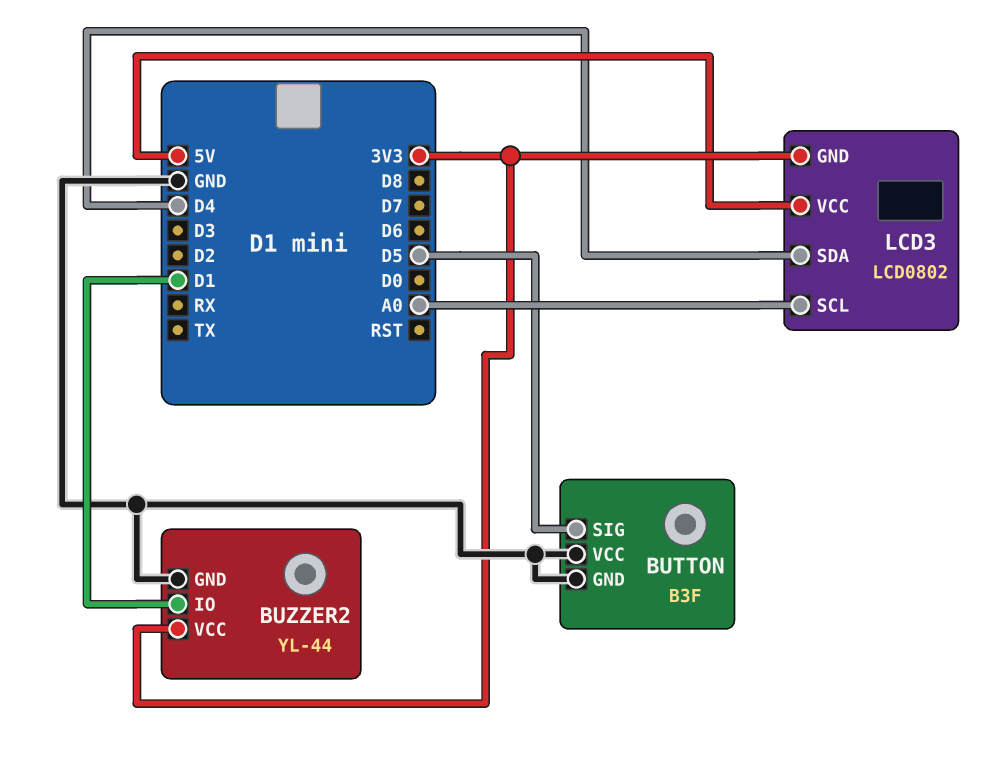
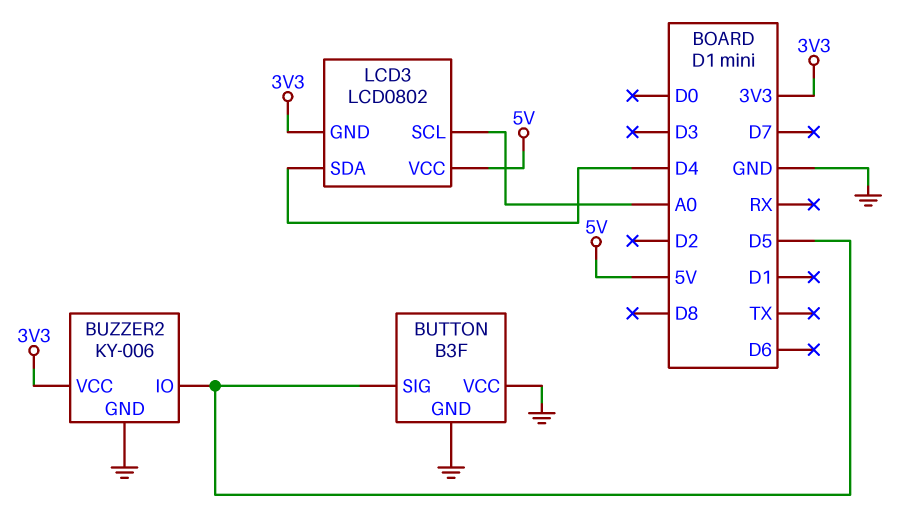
BUZZER2: YL-44 -> KY-006
BUZZER2 pin IO: D1 -> D5

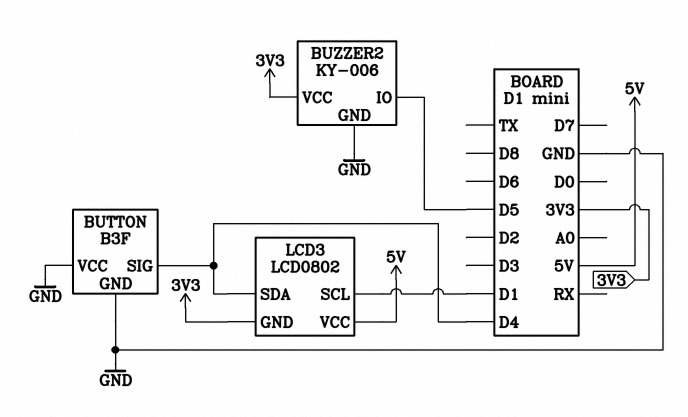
BUTTON pin SIG: D5 -> D4
LCD3 pin SCL: A0 -> D1

